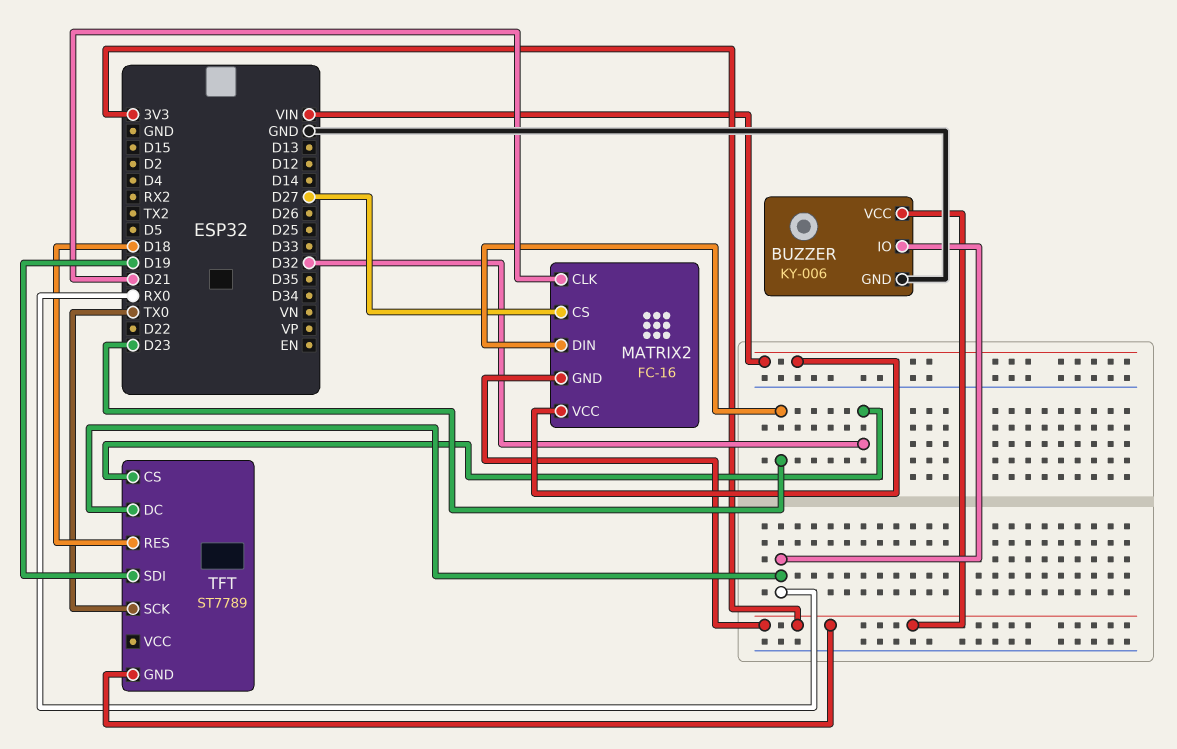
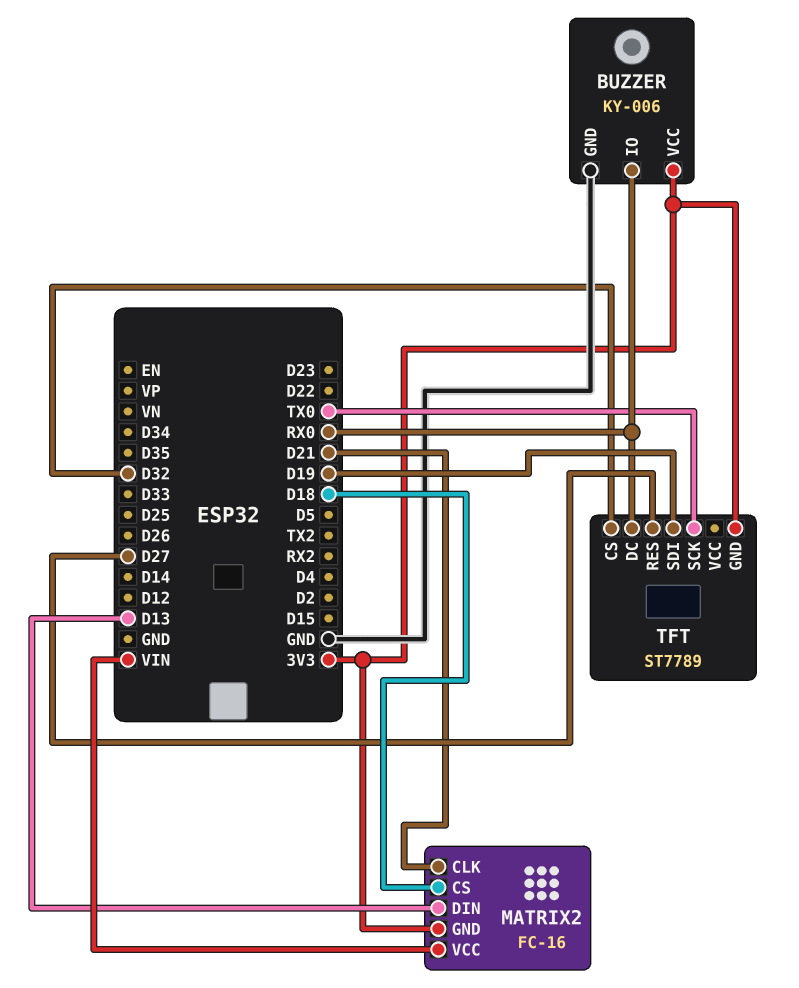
MATRIX2 pin CS: D27 -> D18
MATRIX2 pin DIN: D23 -> D13
TFT pin RES: D18 -> D27

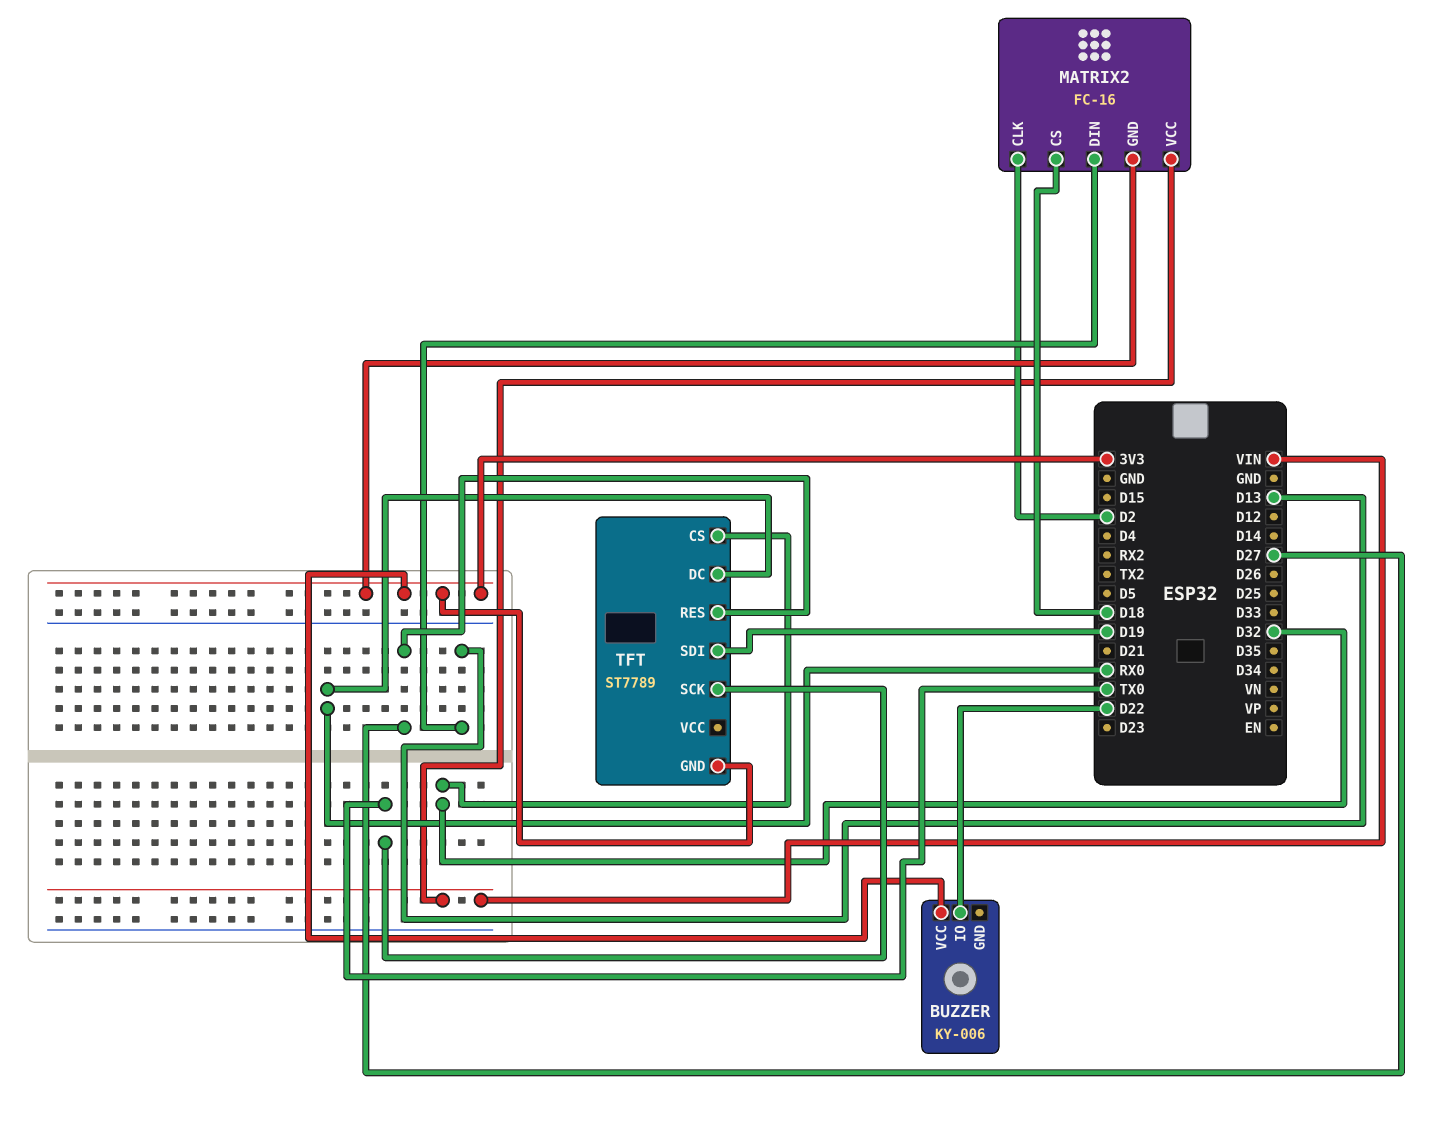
BUZZER pin GND: GND -> none
BUZZER pin IO: RX0 -> D22
MATRIX2 pin CLK: D21 -> D2

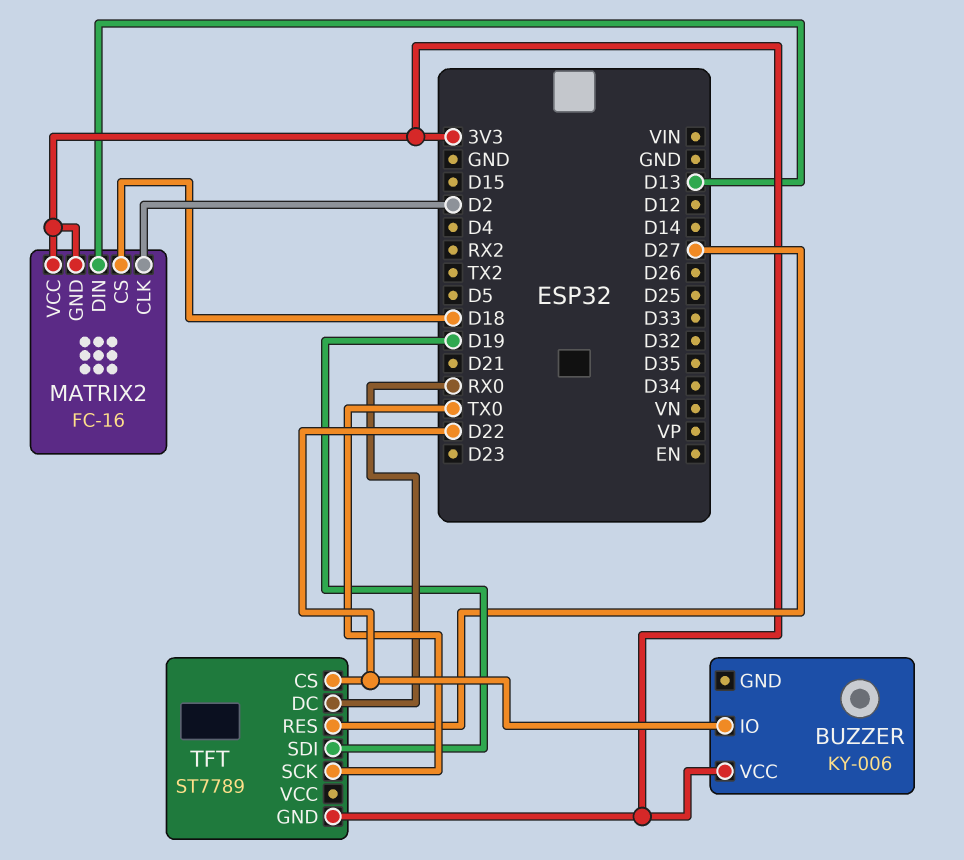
MATRIX2 pin VCC: VIN -> 3V3
TFT pin CS: D32 -> D22

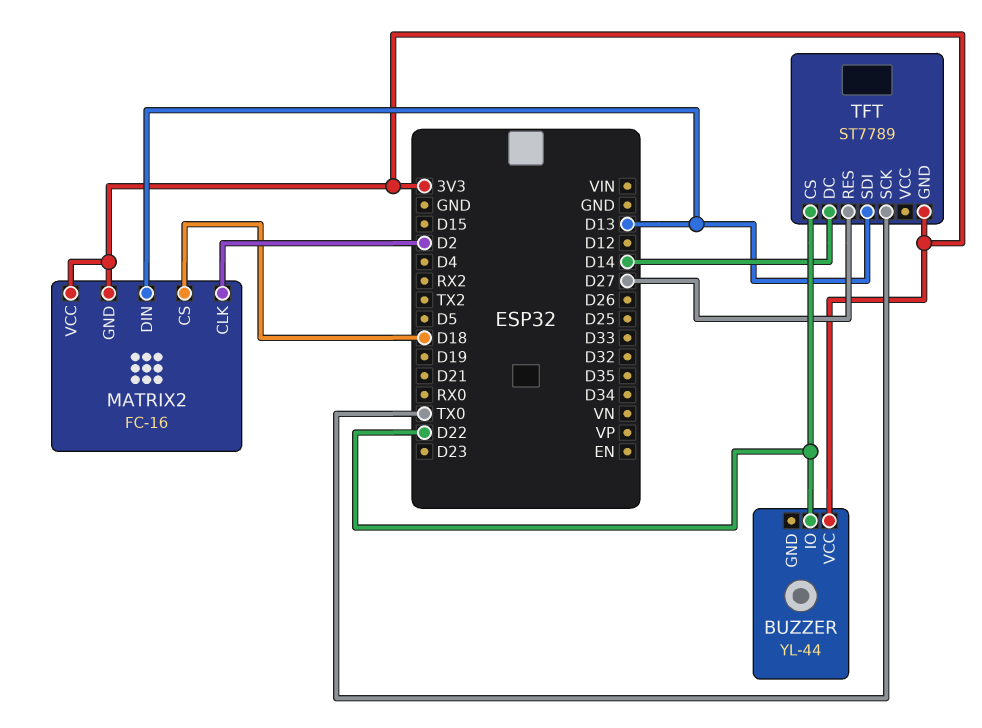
BUZZER: KY-006 -> YL-44
TFT pin DC: RX0 -> D14
TFT pin SDI: D19 -> D13

